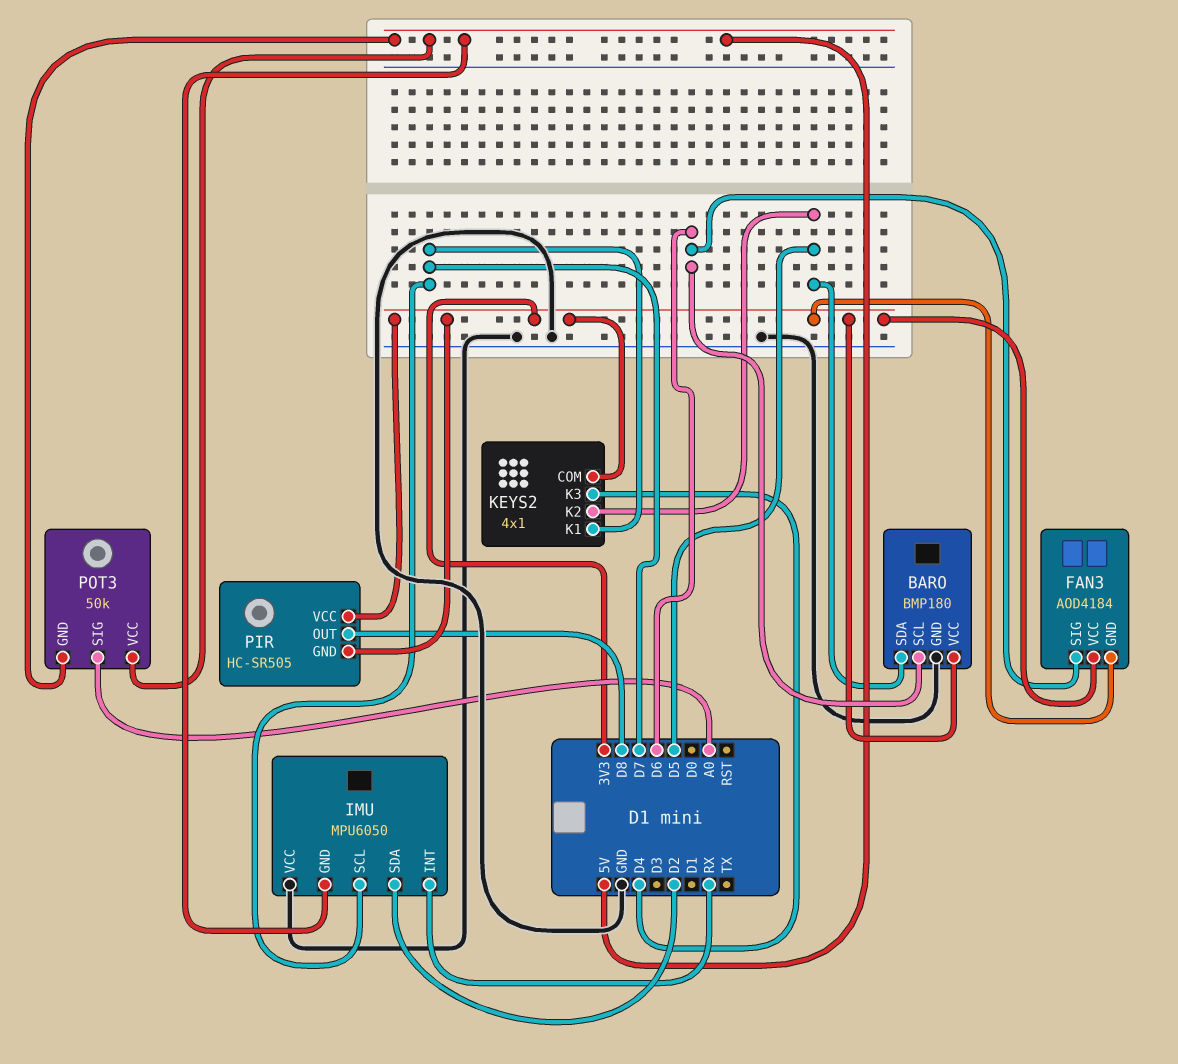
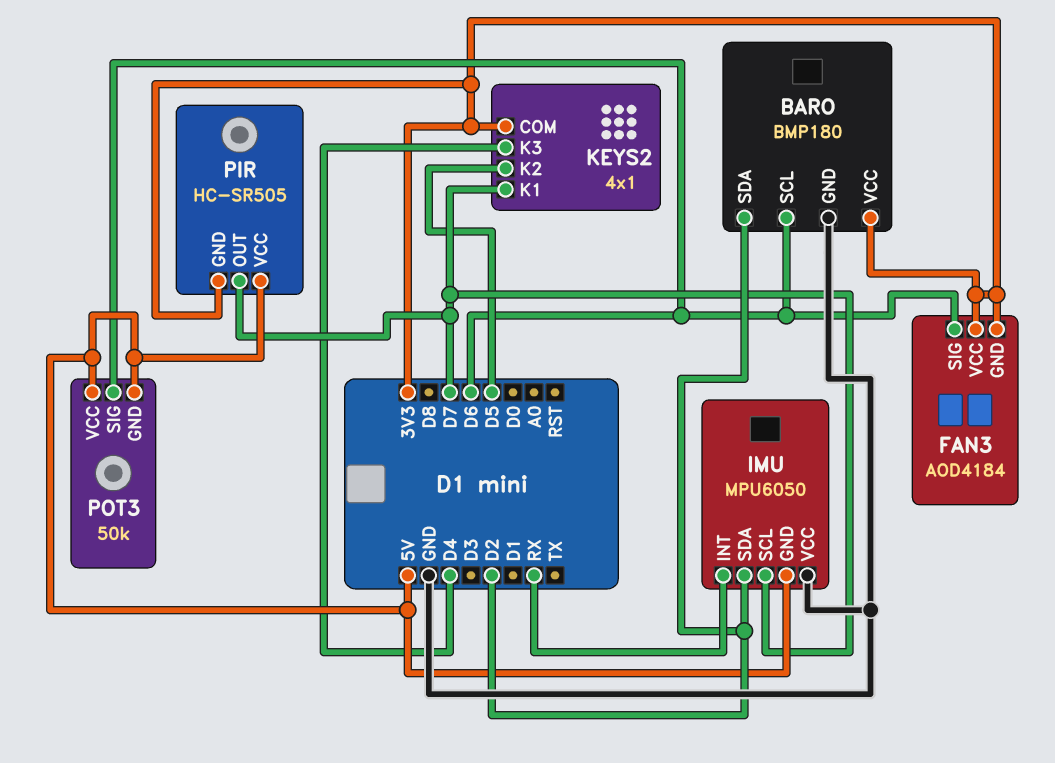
BARO pin SDA: D5 -> D2
PIR pin OUT: D8 -> D7
PIR pin VCC: 3V3 -> 5V
POT3 pin SIG: A0 -> D6

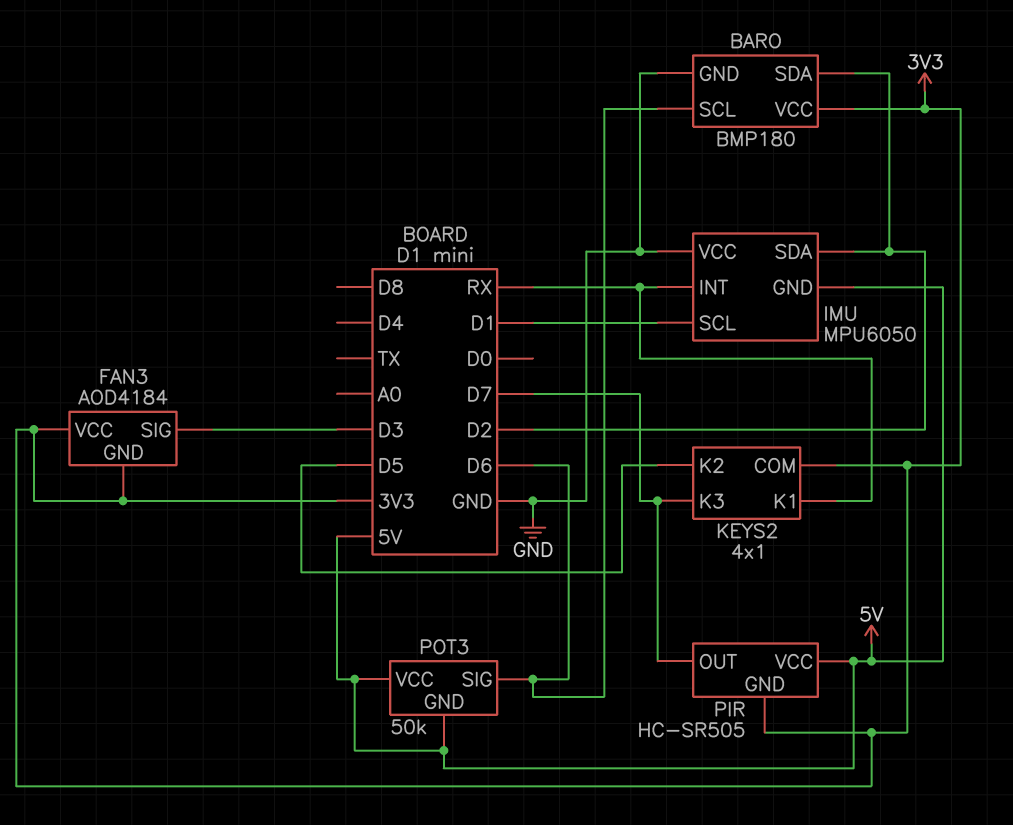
FAN3 pin SIG: D6 -> D3
IMU pin SCL: D7 -> D1
KEYS2 pin K1: D7 -> RX
KEYS2 pin K3: D4 -> D7

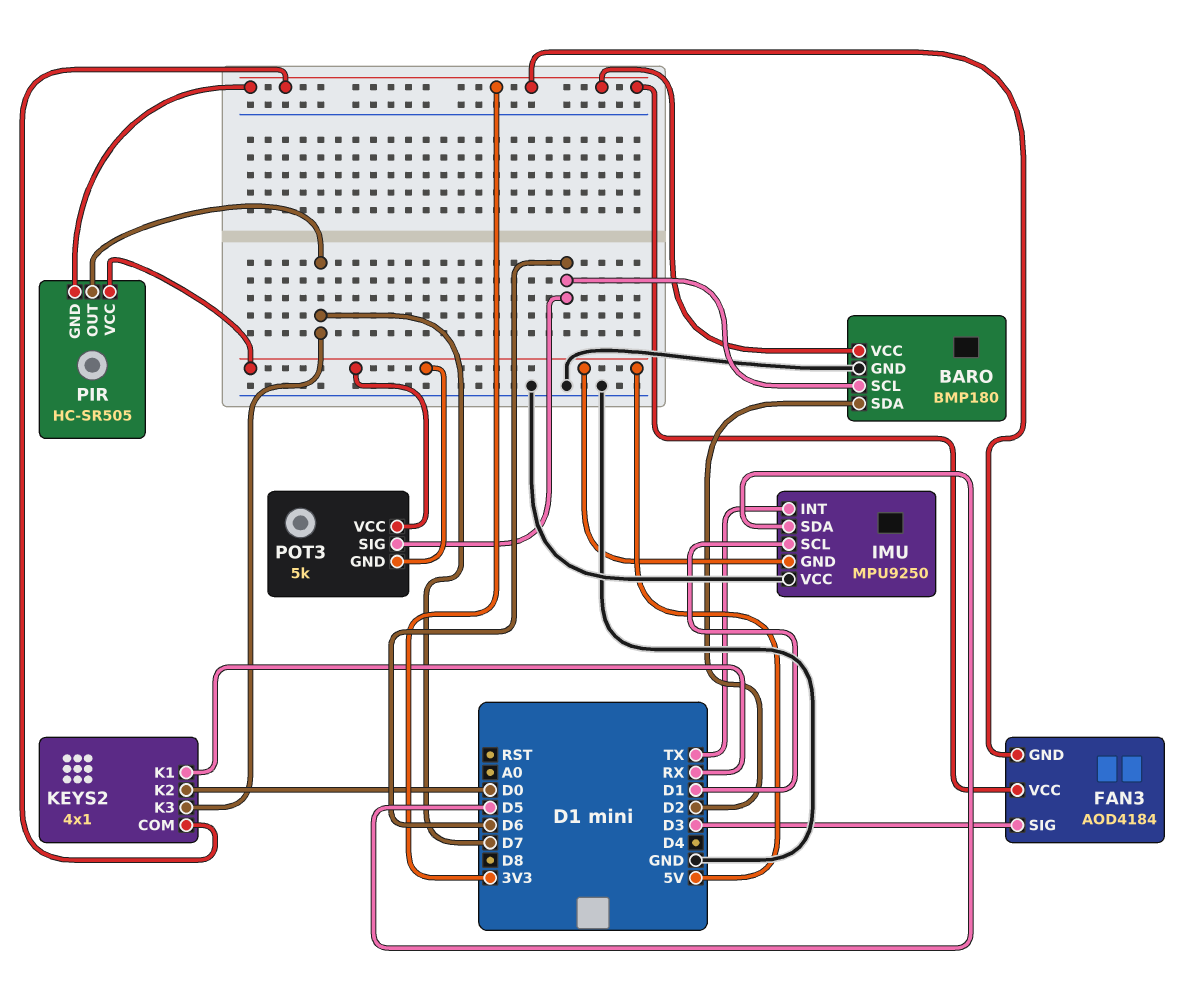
IMU: MPU6050 -> MPU9250
IMU pin INT: RX -> TX
IMU pin SDA: D2 -> D5
KEYS2 pin K2: D5 -> D0
POT3: 50k -> 5k

